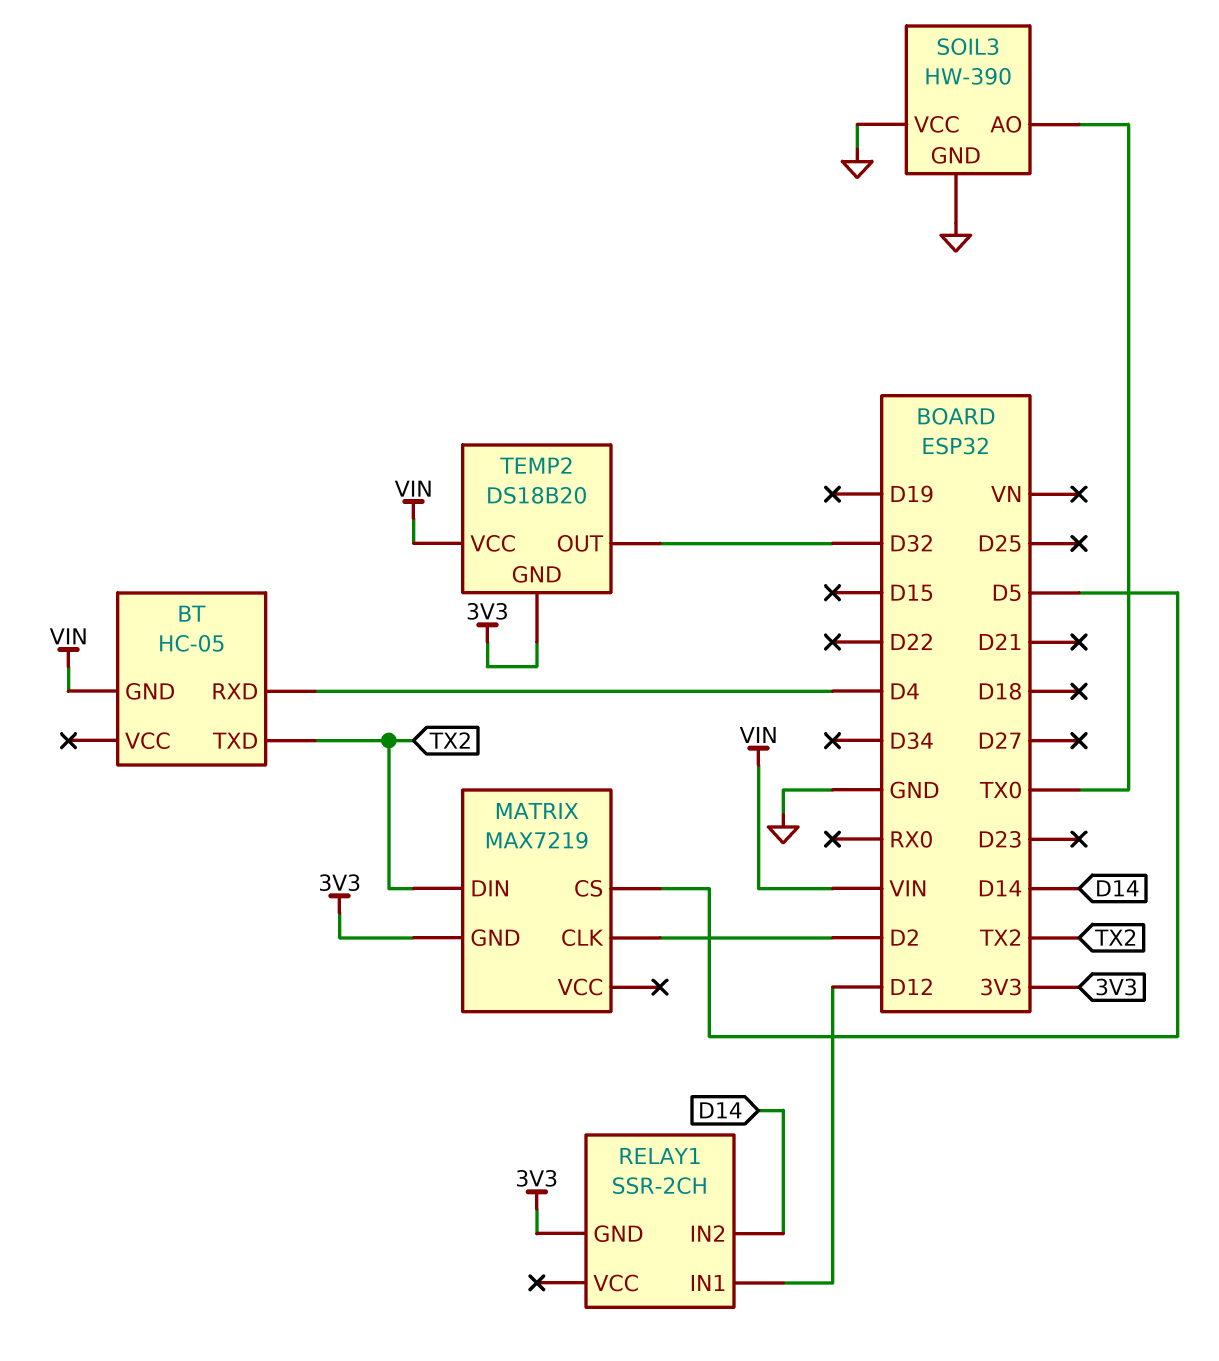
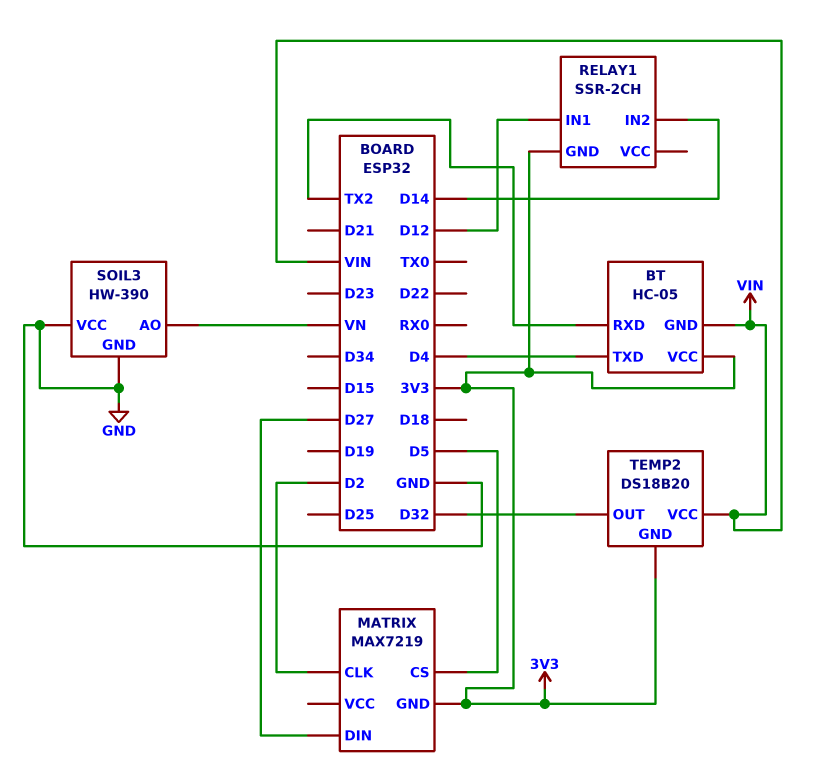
BT pin RXD: D4 -> TX2
BT pin TXD: TX2 -> D4
BT pin VCC: none -> 3V3
MATRIX pin DIN: TX2 -> D27
SOIL3 pin AO: TX0 -> VN

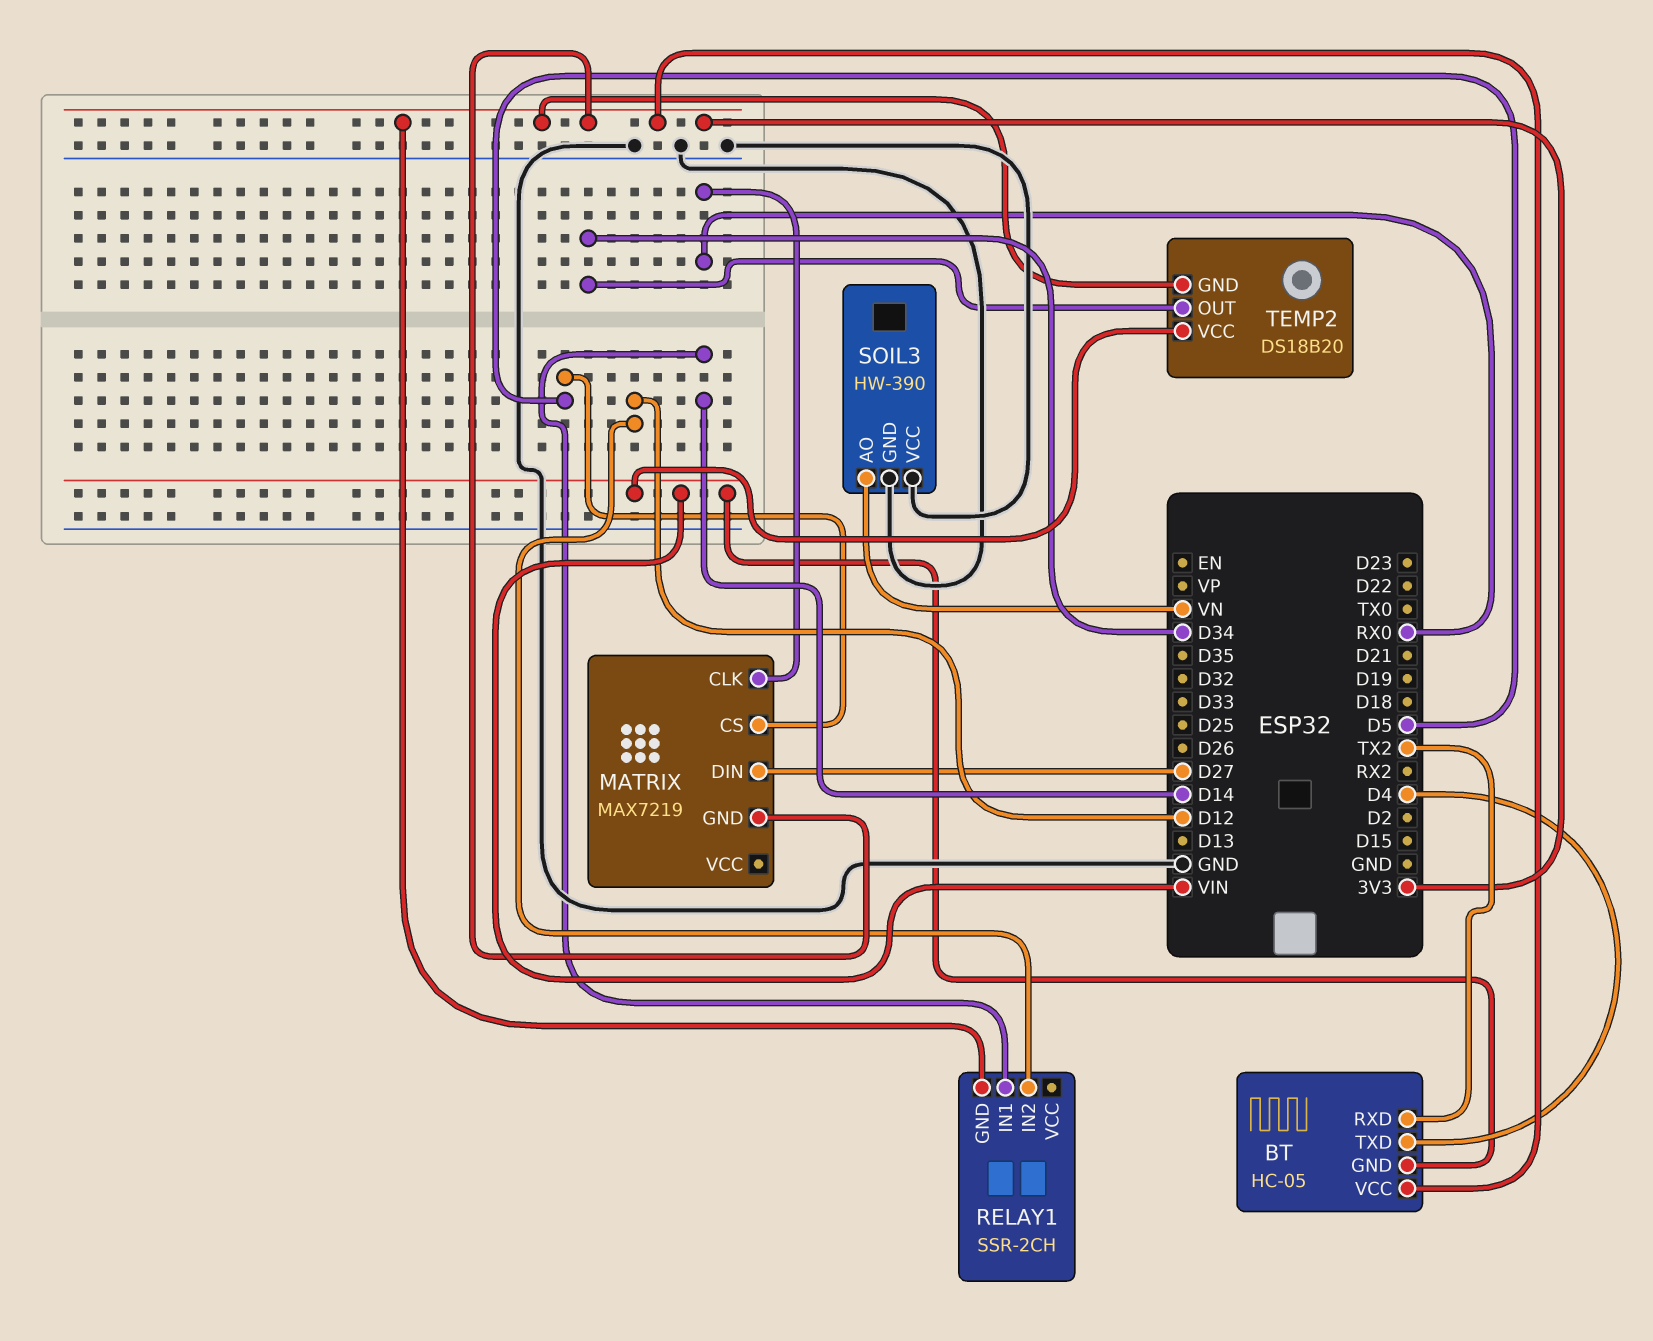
MATRIX pin CLK: D2 -> RX0
RELAY1 pin IN1: D12 -> D14
RELAY1 pin IN2: D14 -> D12
TEMP2 pin OUT: D32 -> D34

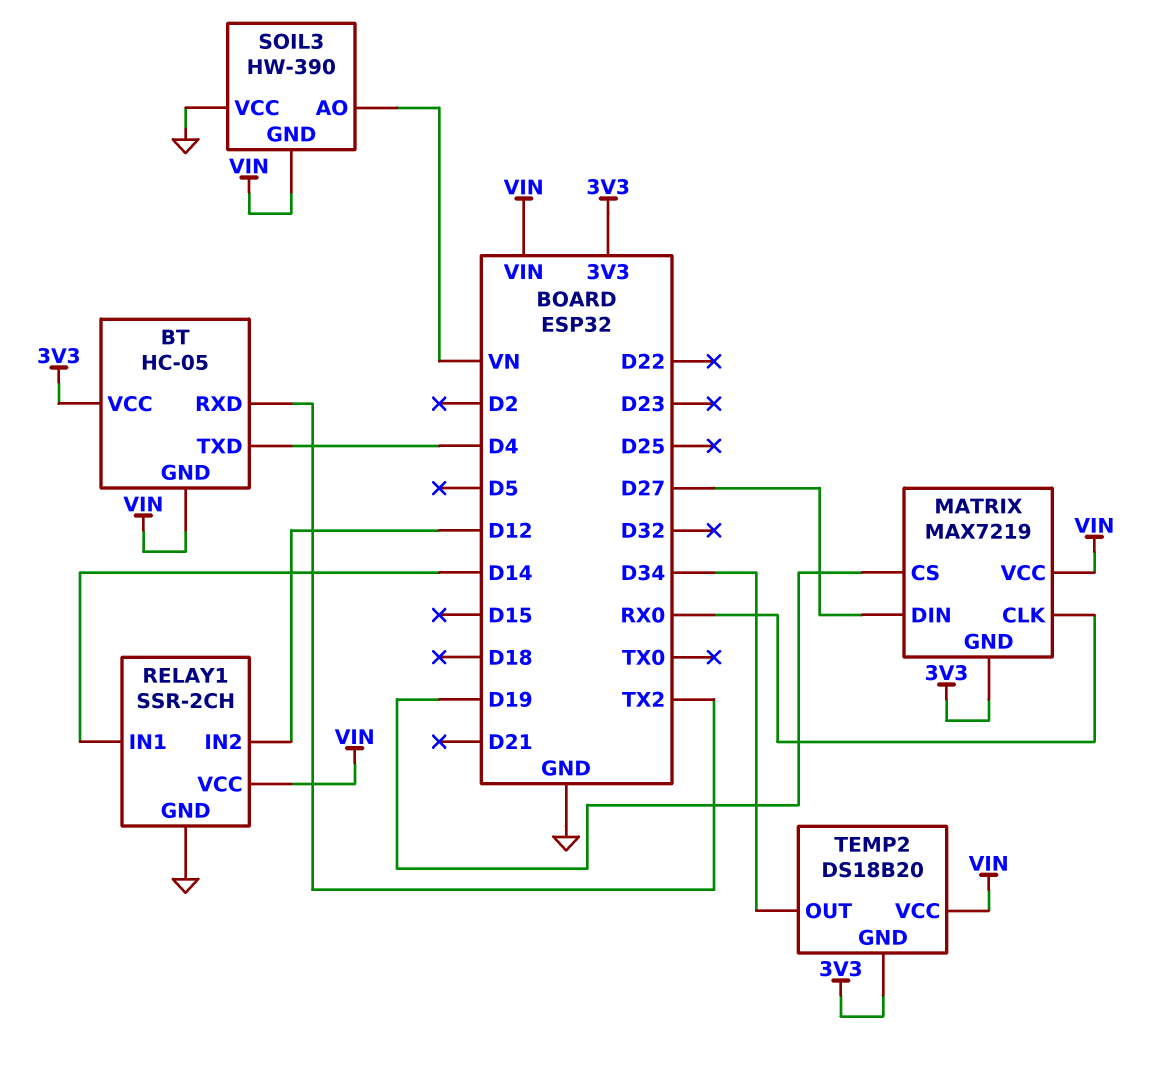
MATRIX pin CS: D5 -> D19
MATRIX pin VCC: none -> VIN
RELAY1 pin GND: 3V3 -> GND
RELAY1 pin VCC: none -> VIN
SOIL3 pin GND: GND -> VIN

